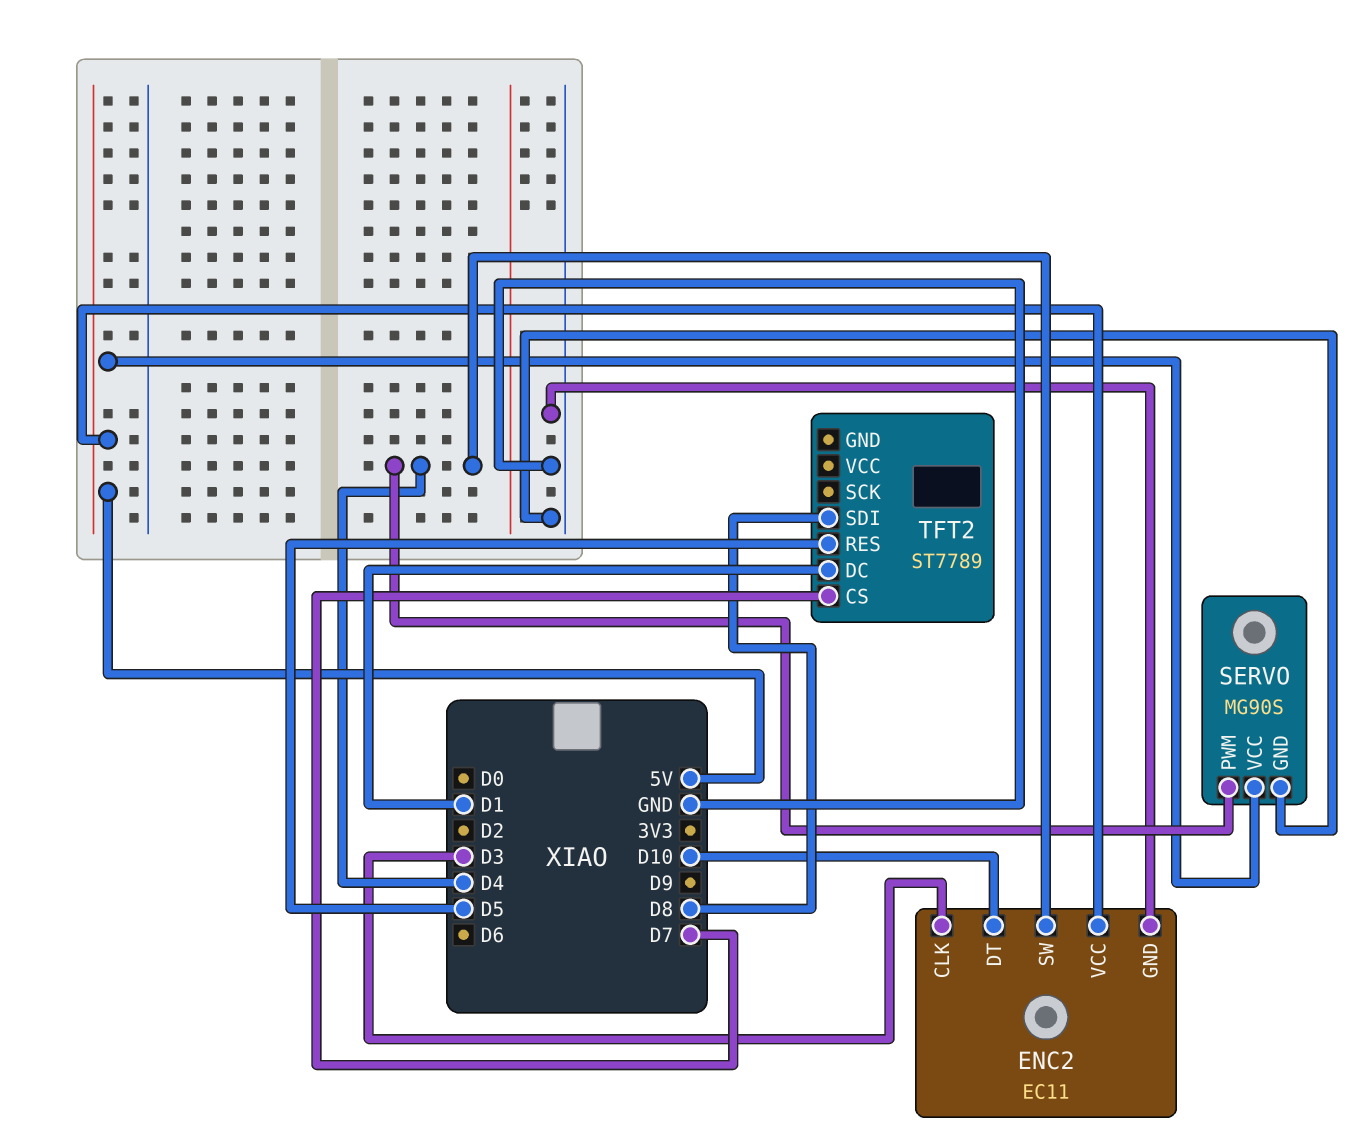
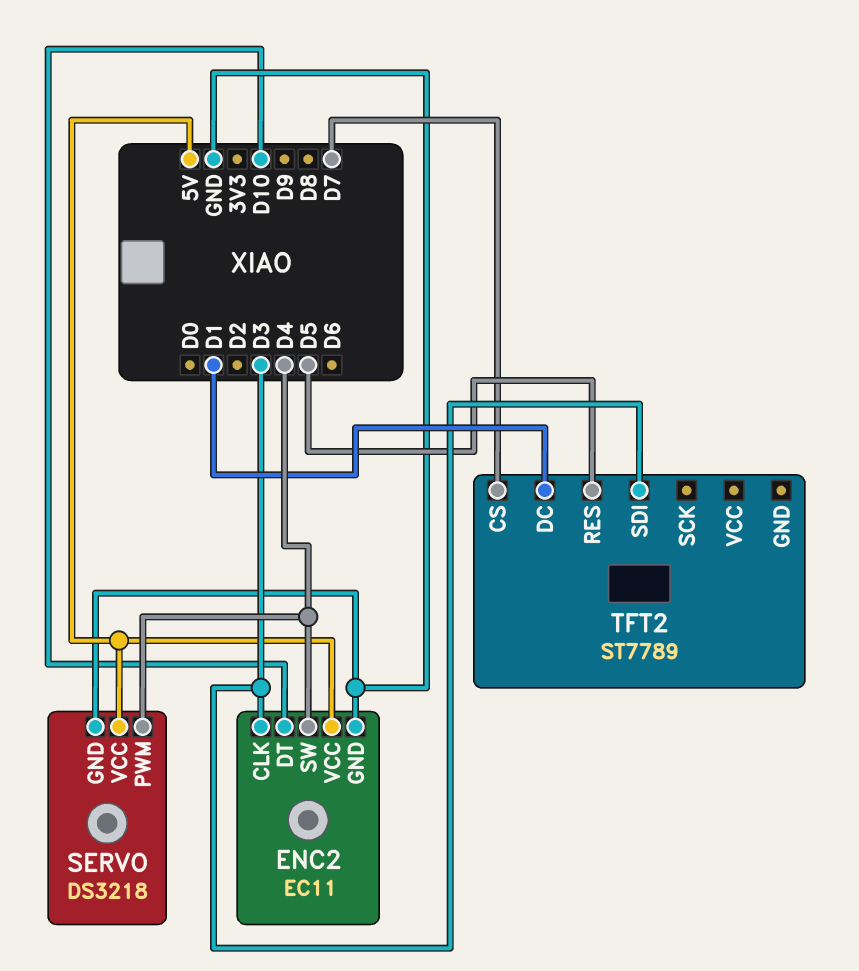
SERVO: MG90S -> DS3218
TFT2 pin SDI: D8 -> D3

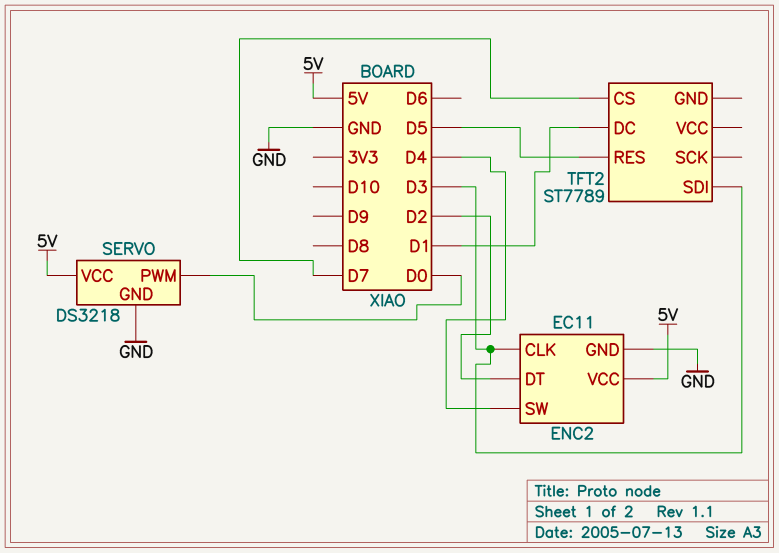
ENC2 pin DT: D10 -> D2
SERVO pin PWM: D4 -> D0

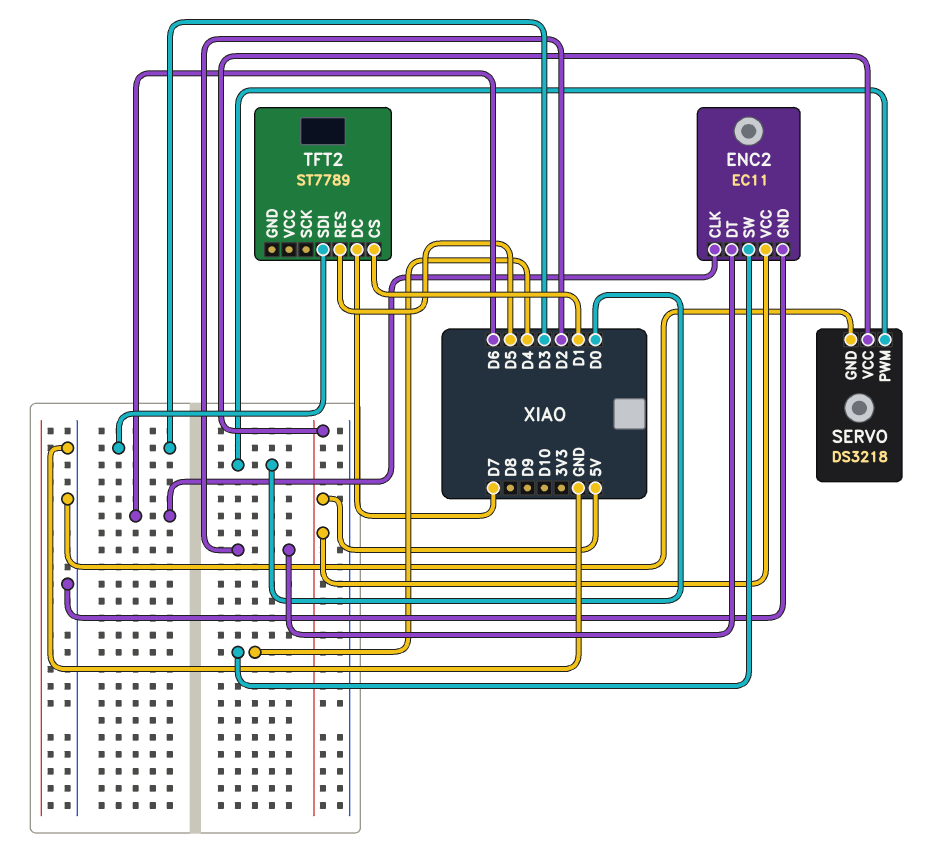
ENC2 pin CLK: D3 -> D6
TFT2 pin CS: D7 -> D1
TFT2 pin DC: D1 -> D7

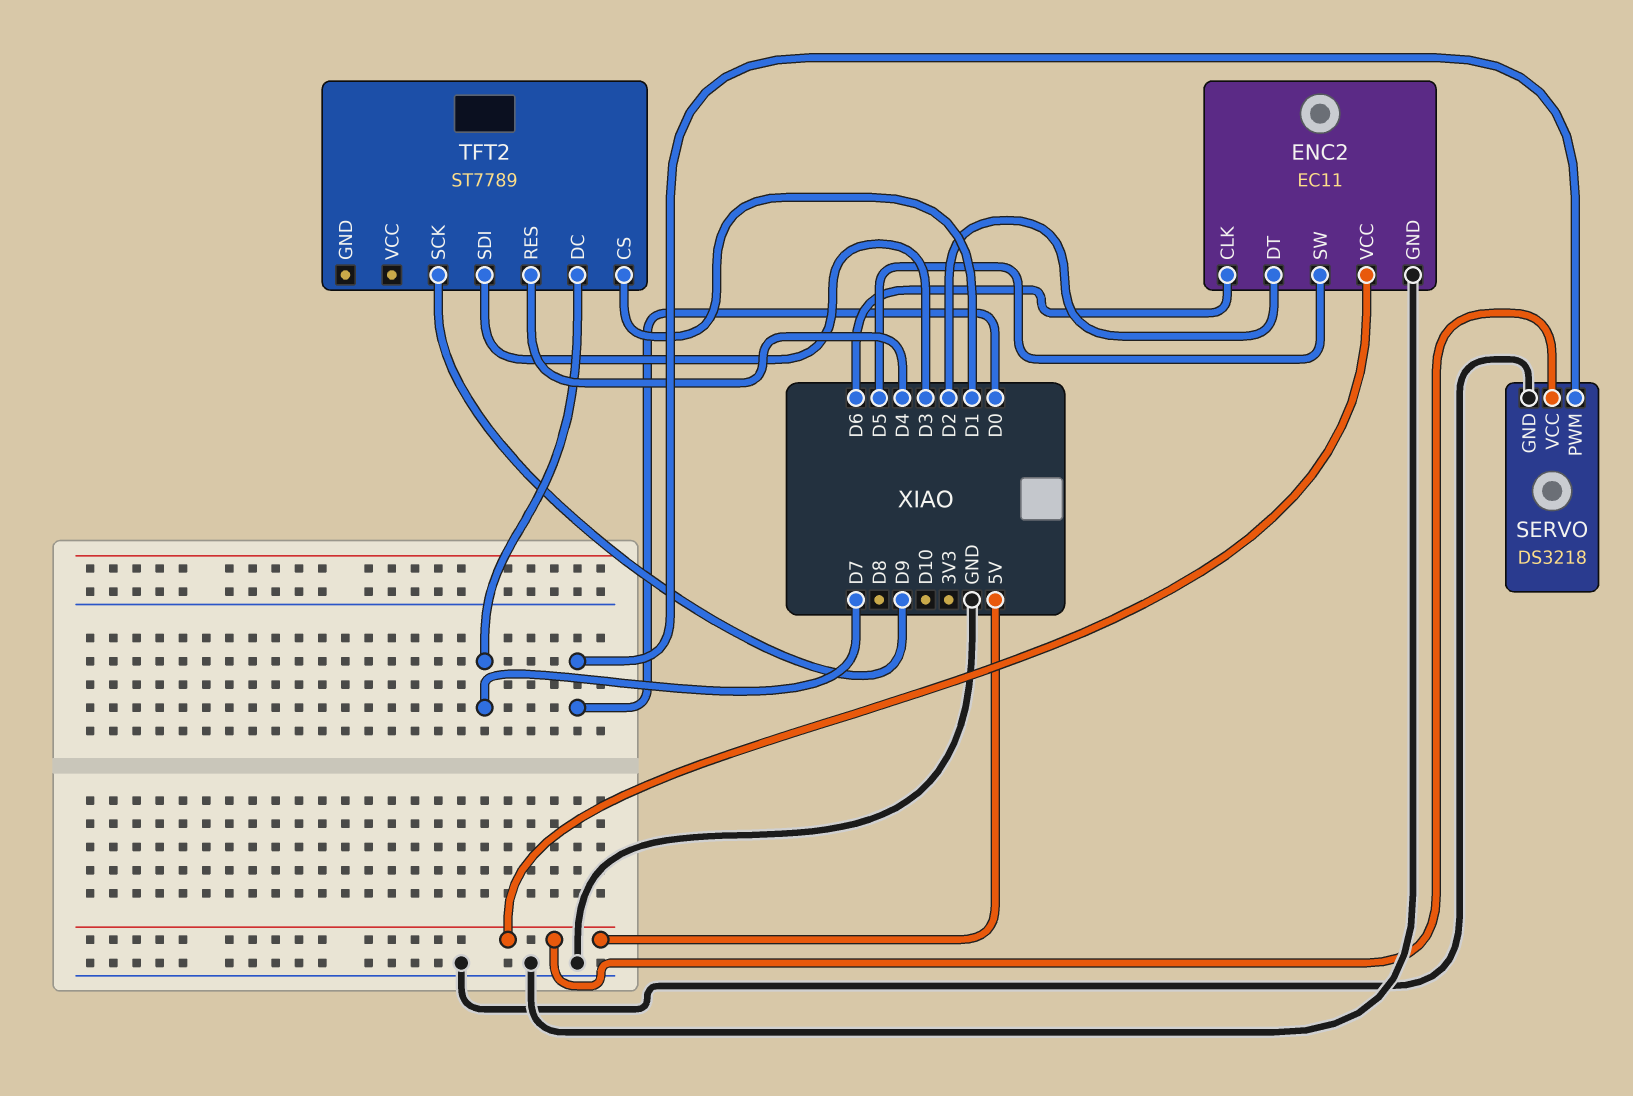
ENC2 pin SW: D4 -> D5
TFT2 pin RES: D5 -> D4
TFT2 pin SCK: none -> D9

